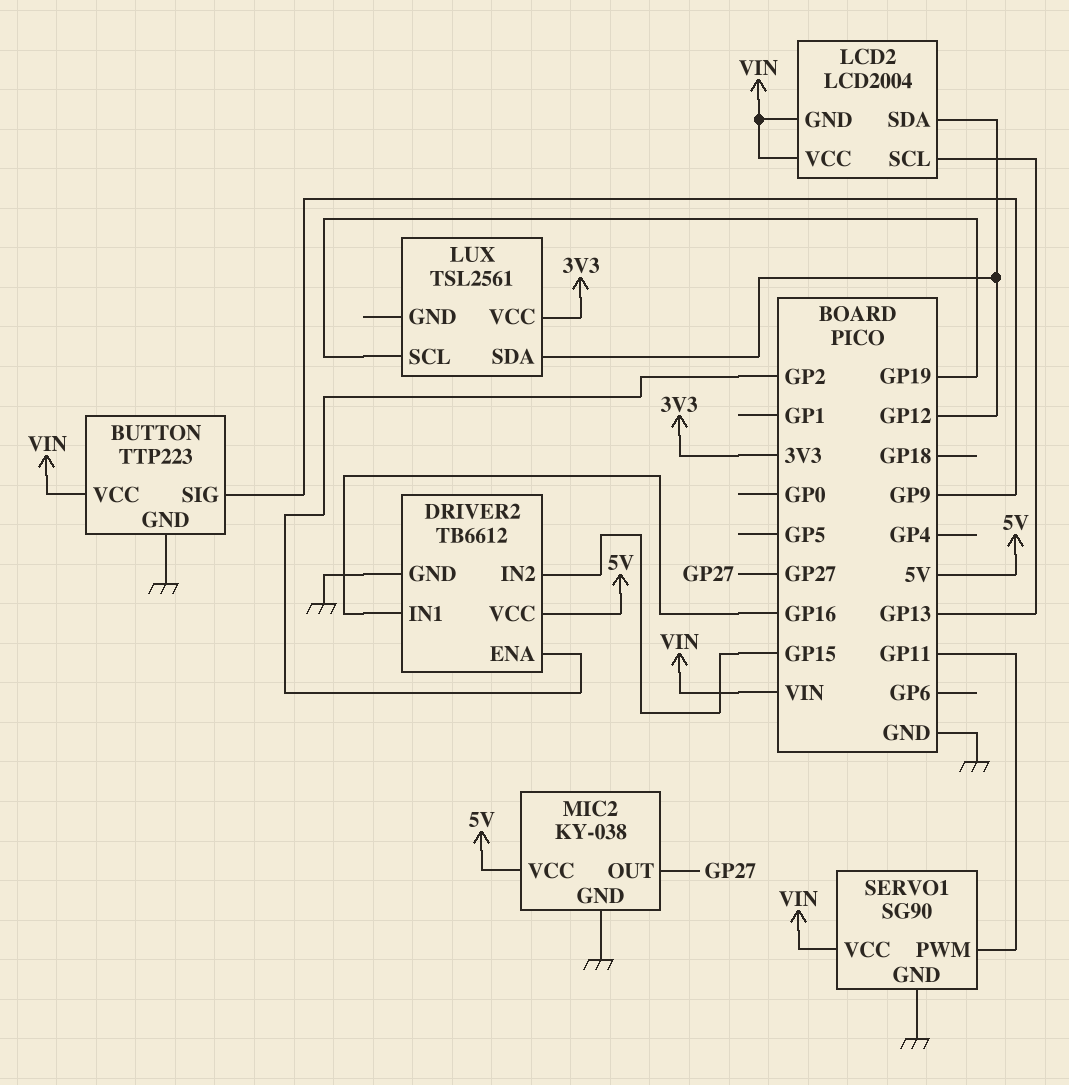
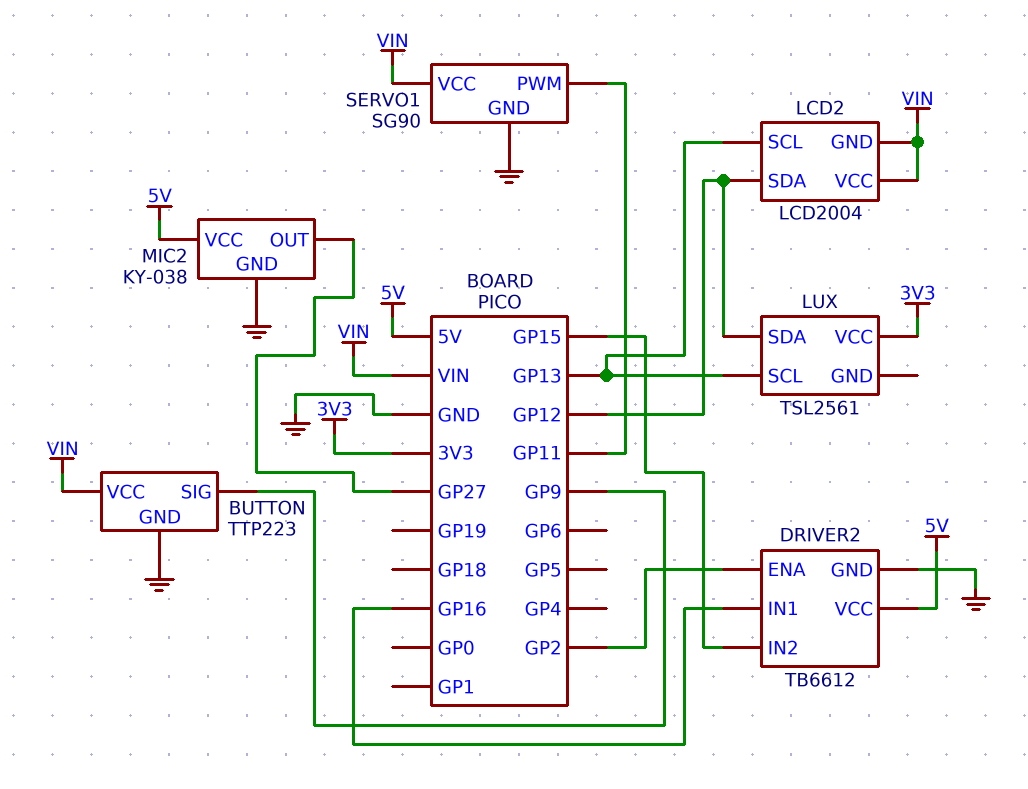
LUX pin SCL: GP19 -> GP13

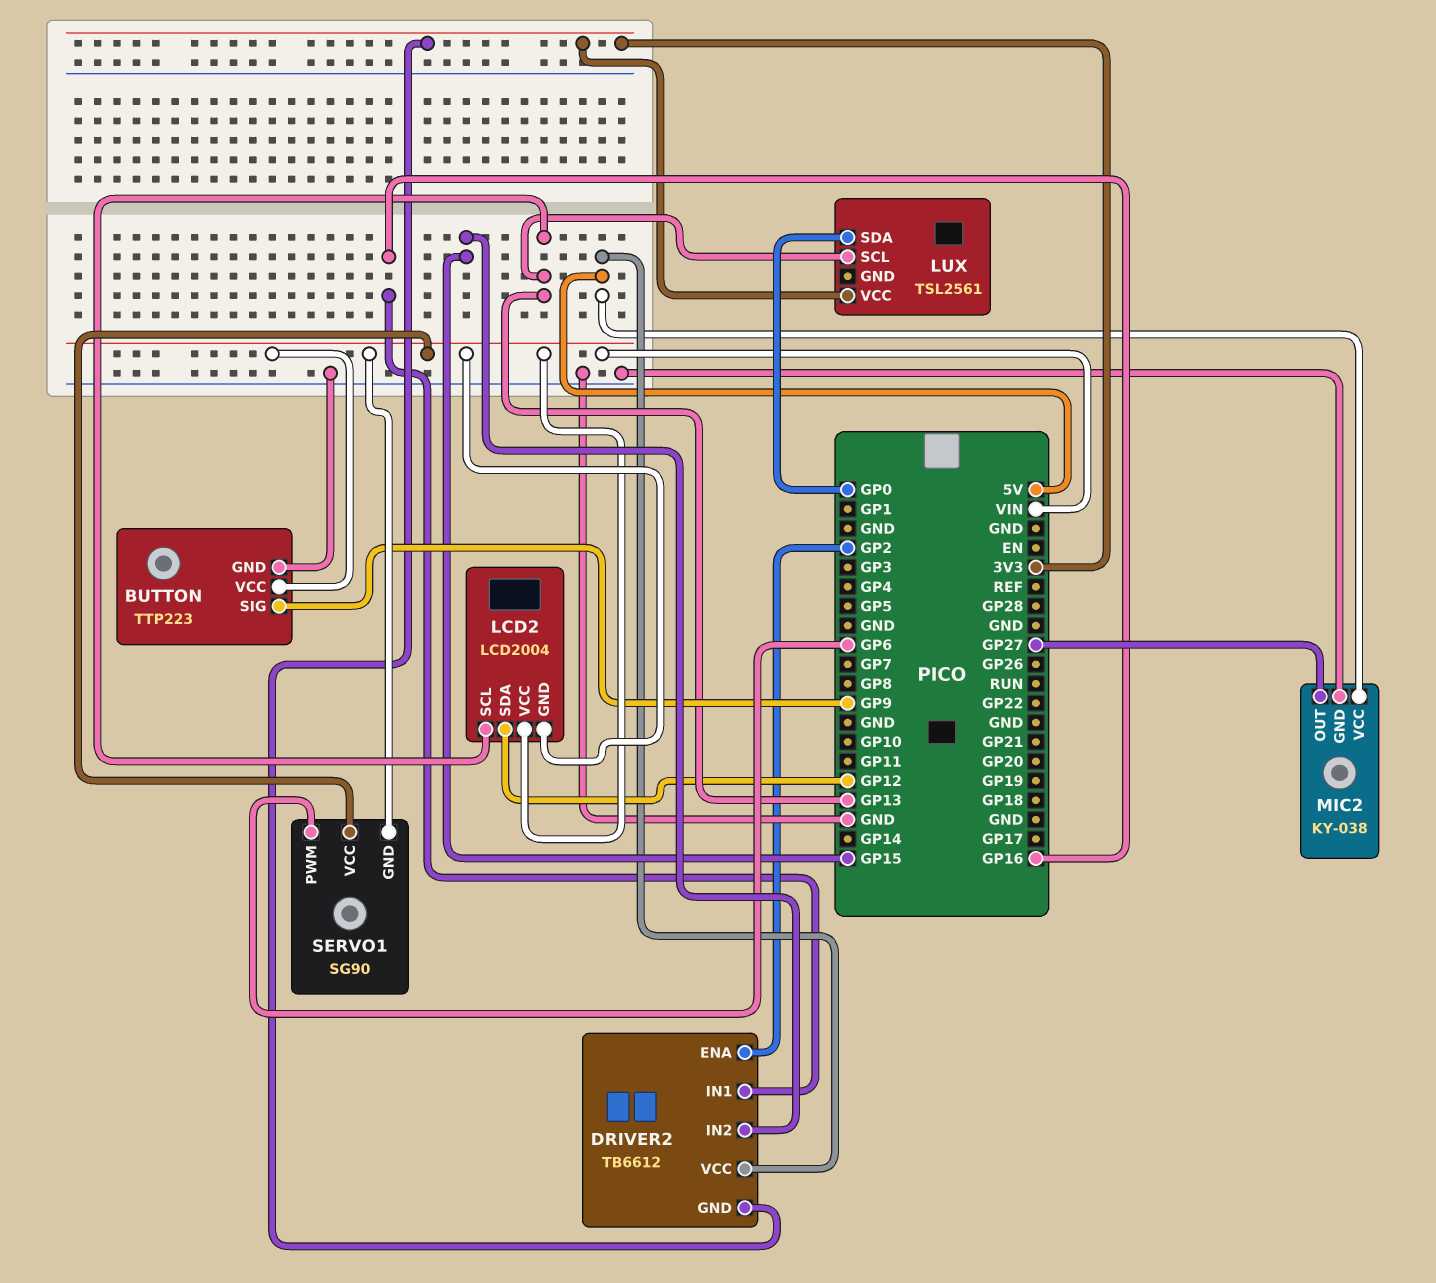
DRIVER2 pin GND: GND -> 3V3
LUX pin SDA: GP12 -> GP0
SERVO1 pin GND: GND -> VIN
SERVO1 pin PWM: GP11 -> GP6

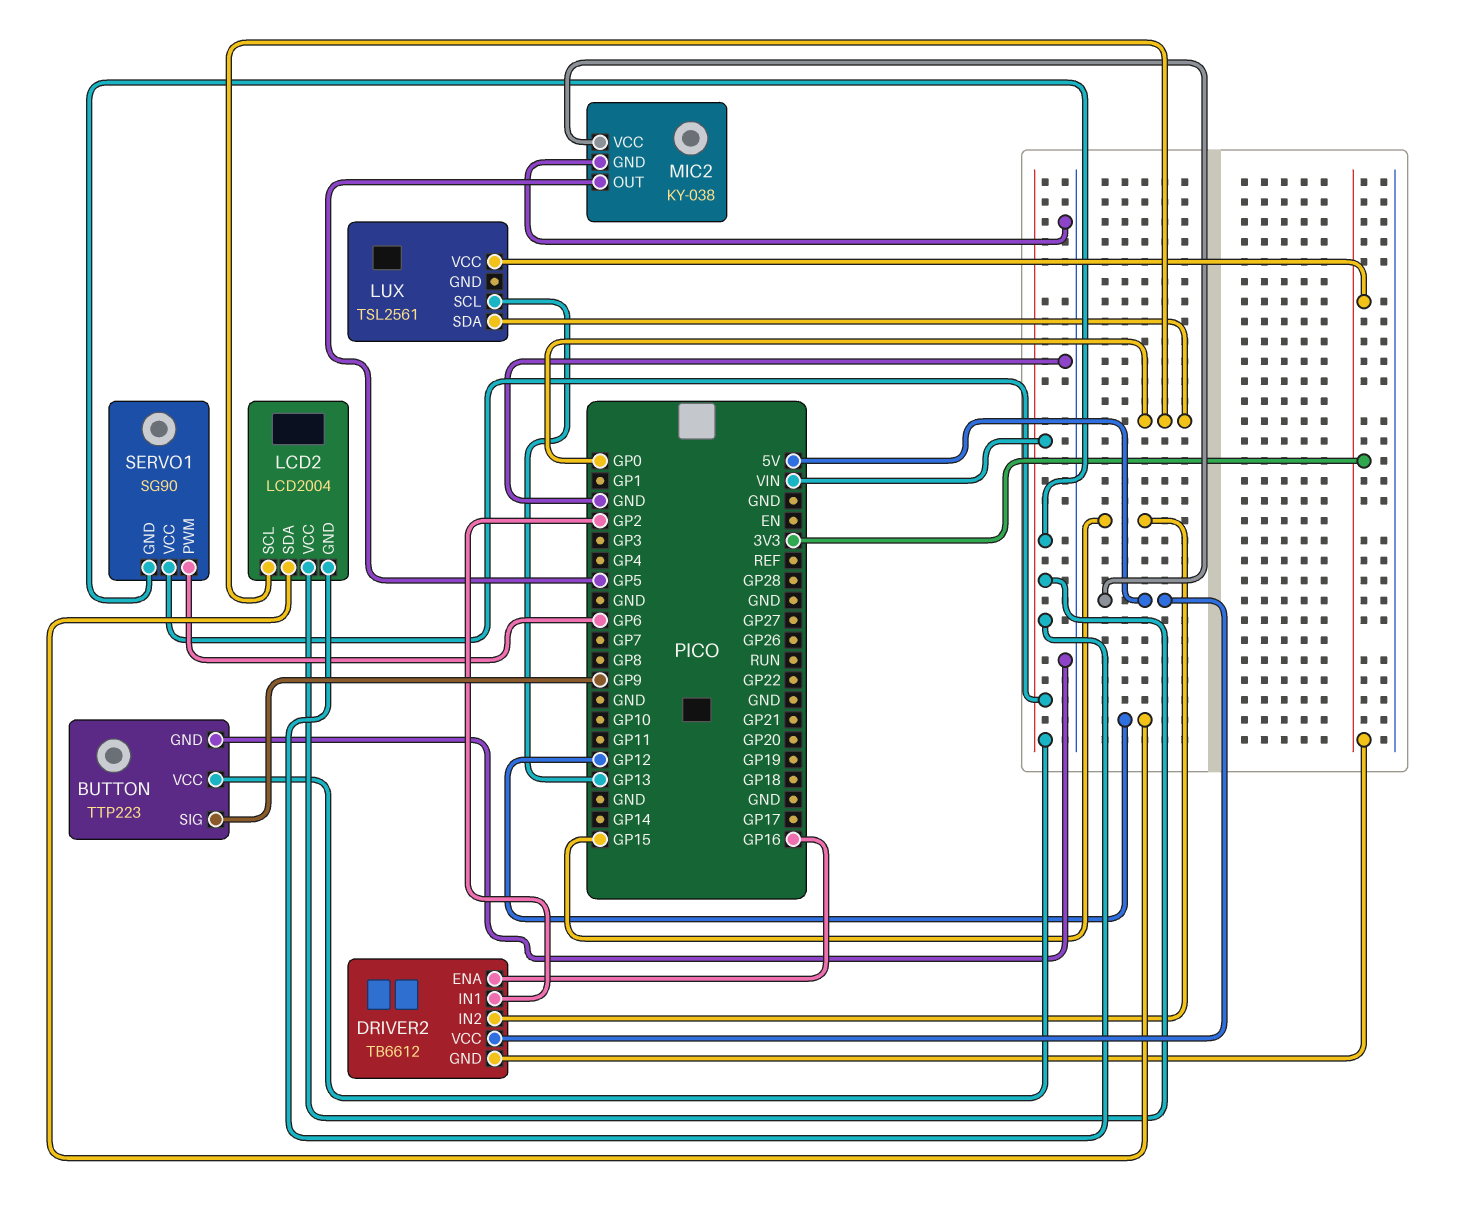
DRIVER2 pin ENA: GP2 -> GP16
DRIVER2 pin IN1: GP16 -> GP2
LCD2 pin SCL: GP13 -> GP0
MIC2 pin OUT: GP27 -> GP5

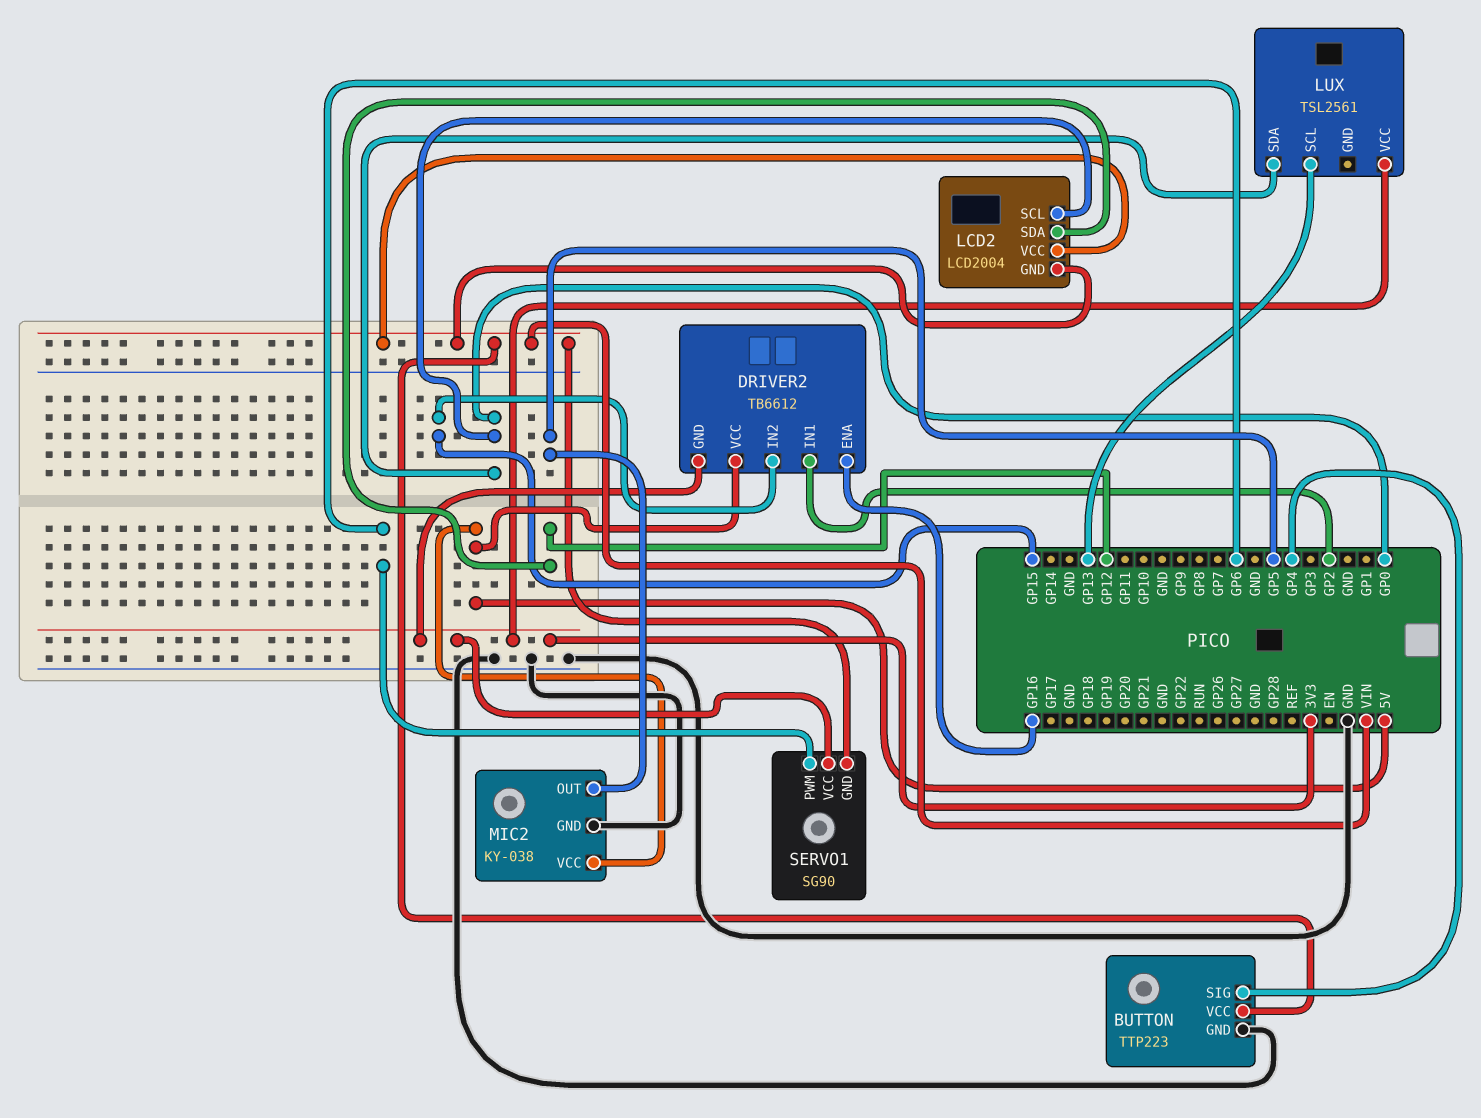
BUTTON pin SIG: GP9 -> GP4
SERVO1 pin VCC: VIN -> 3V3

